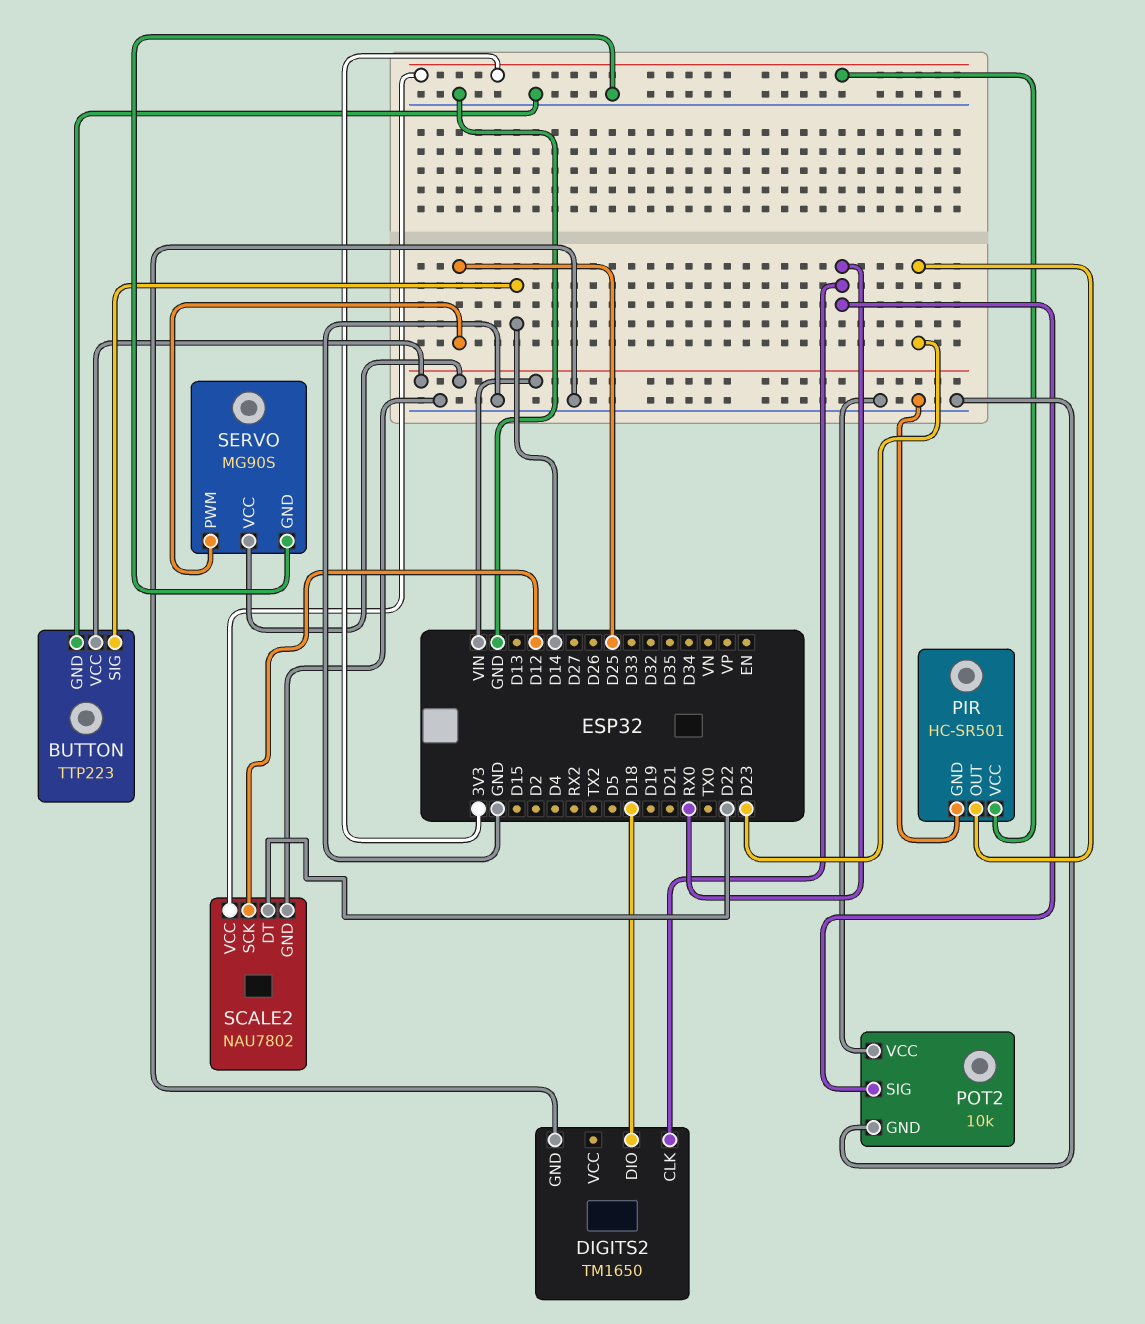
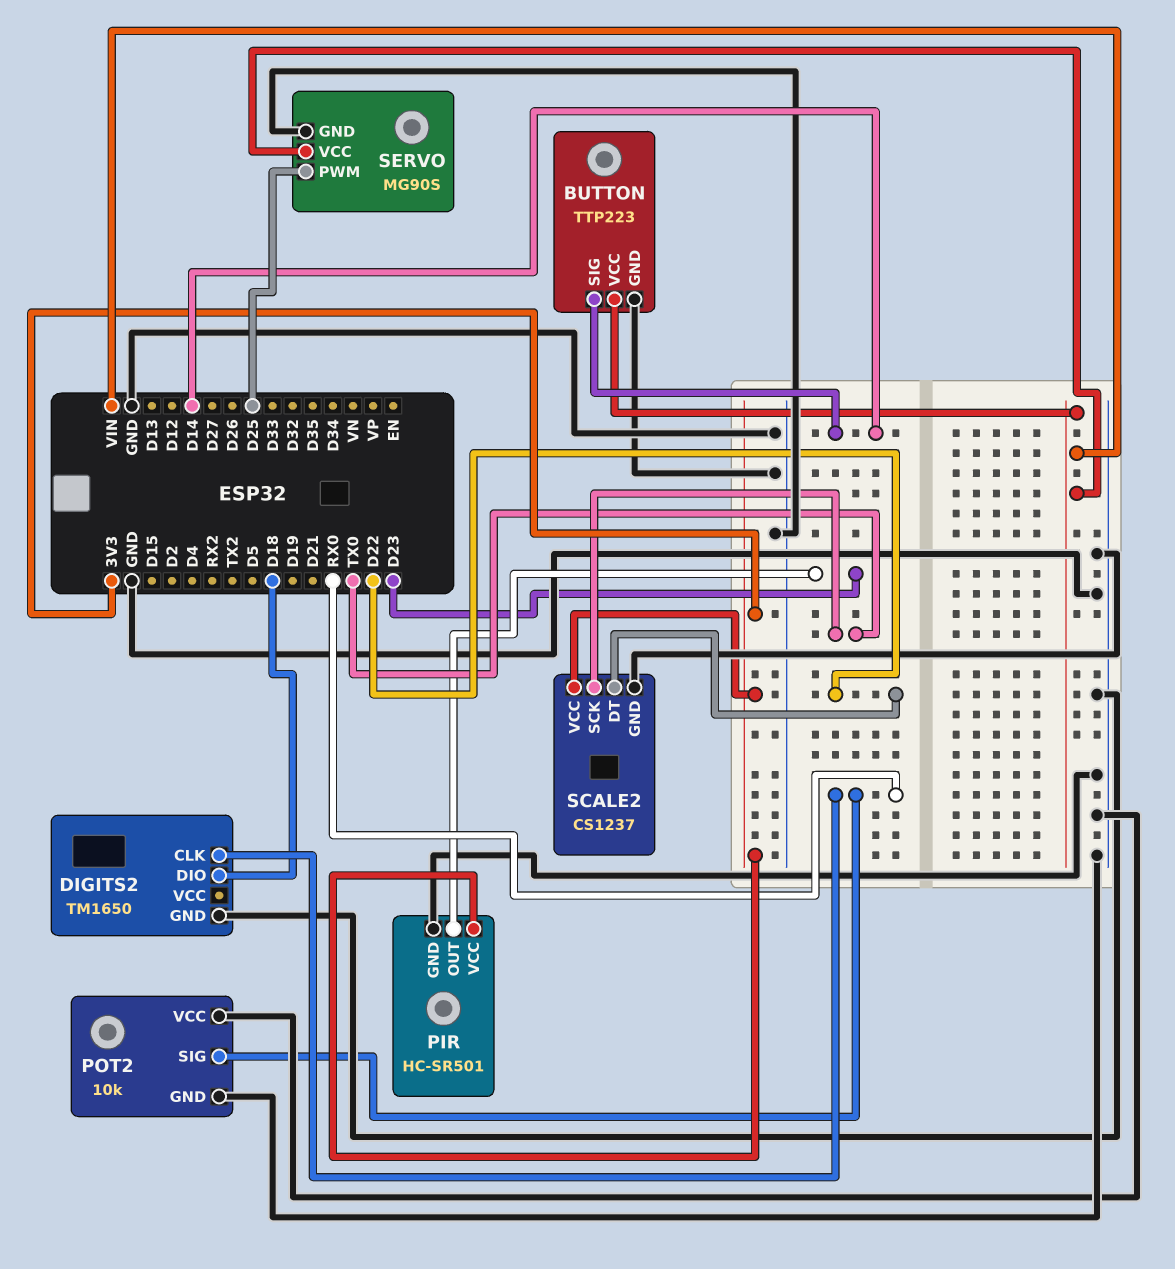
SCALE2: NAU7802 -> CS1237
SCALE2 pin SCK: D12 -> TX0

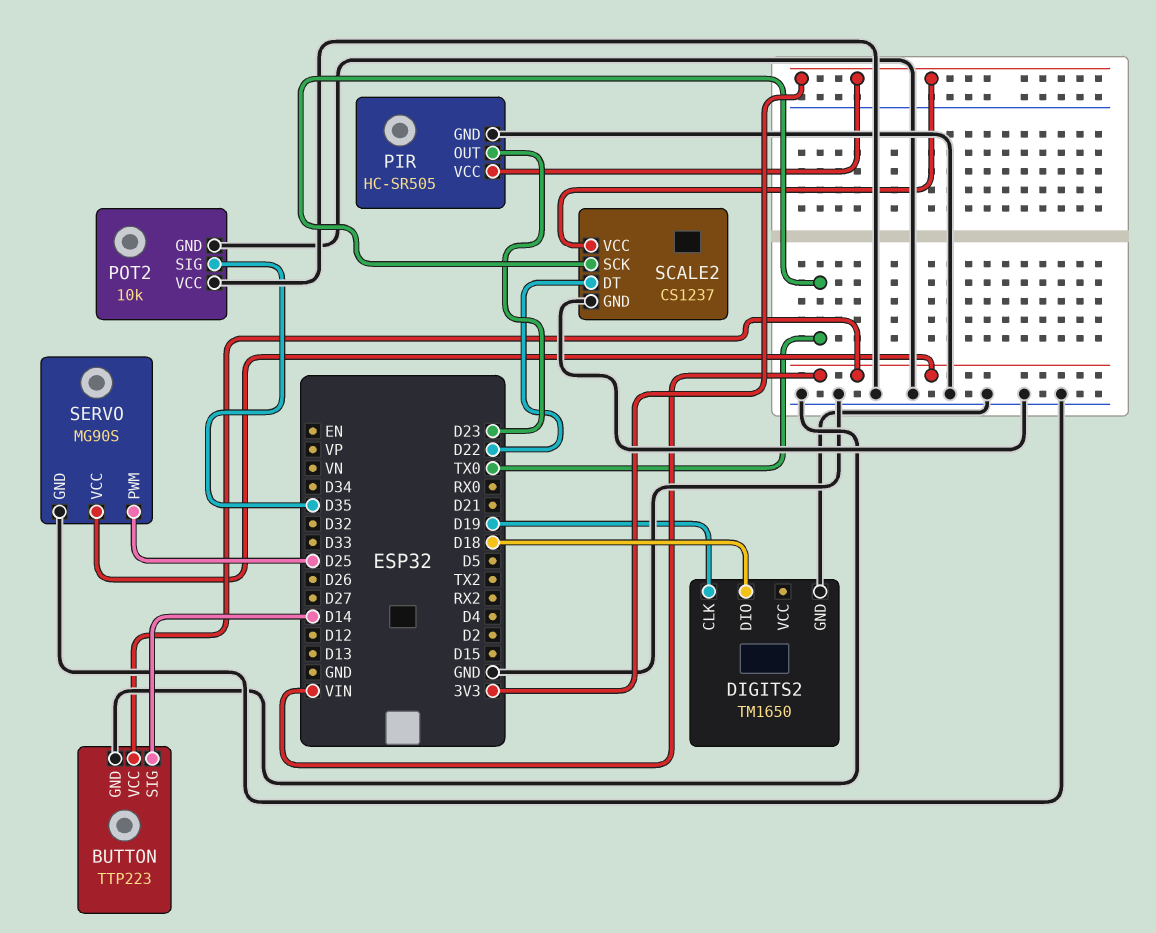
DIGITS2 pin CLK: RX0 -> D19
PIR: HC-SR501 -> HC-SR505
POT2 pin SIG: RX0 -> D35

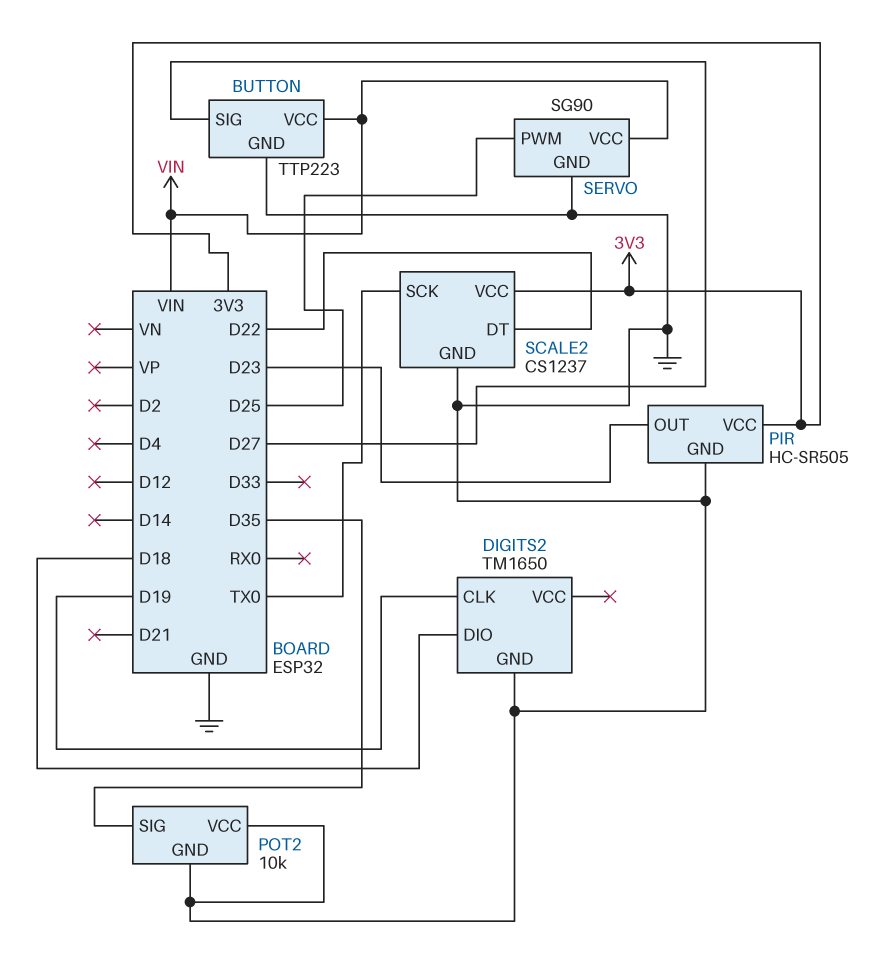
BUTTON pin SIG: D14 -> D27
SERVO: MG90S -> SG90

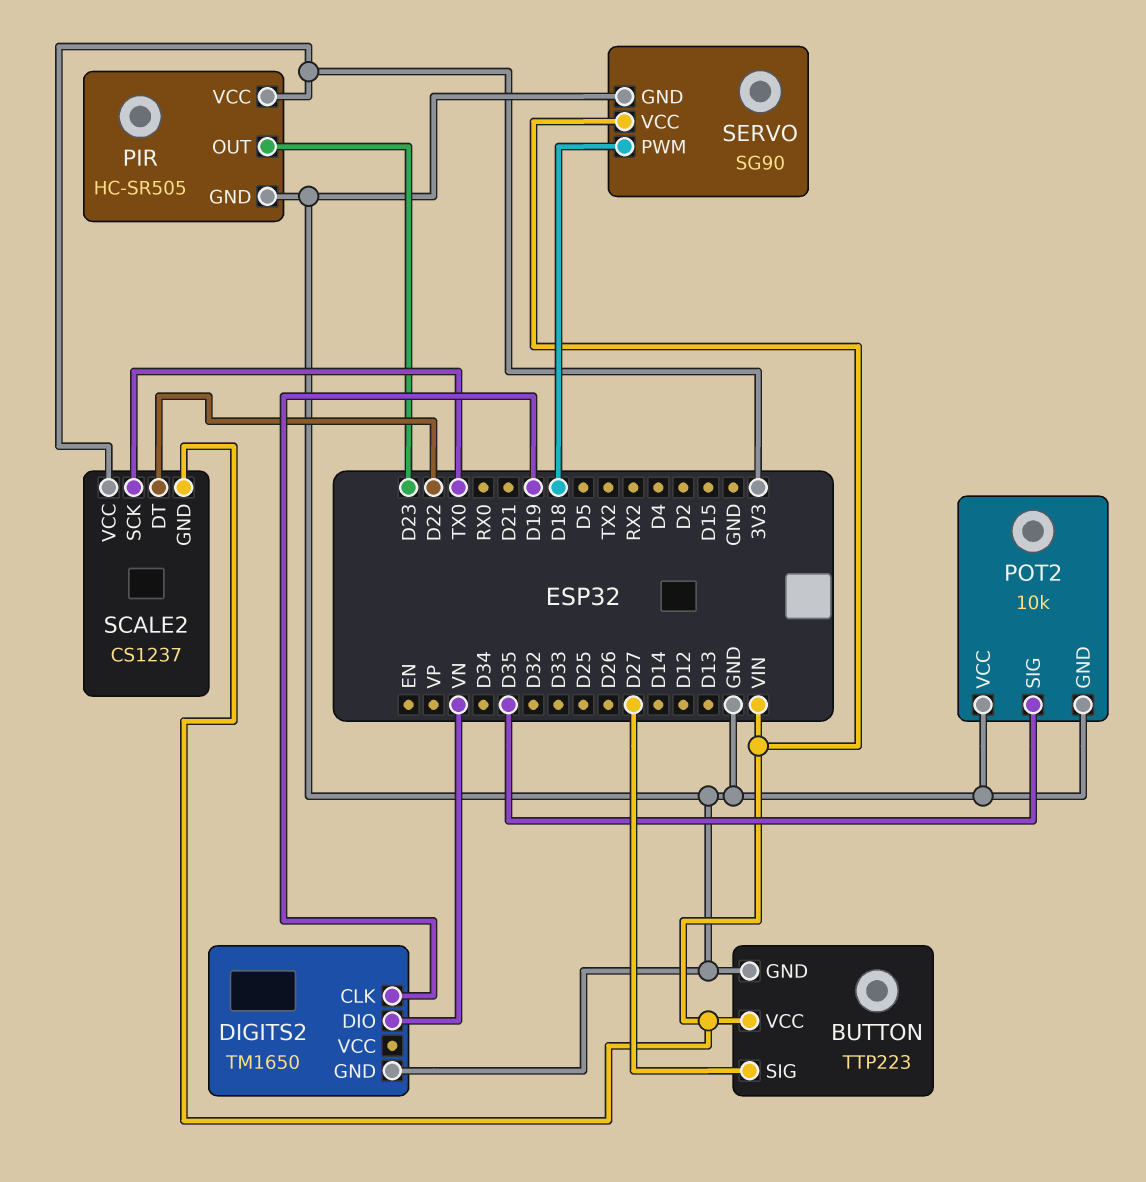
DIGITS2 pin DIO: D18 -> VN
SCALE2 pin GND: GND -> VIN
SERVO pin PWM: D25 -> D18

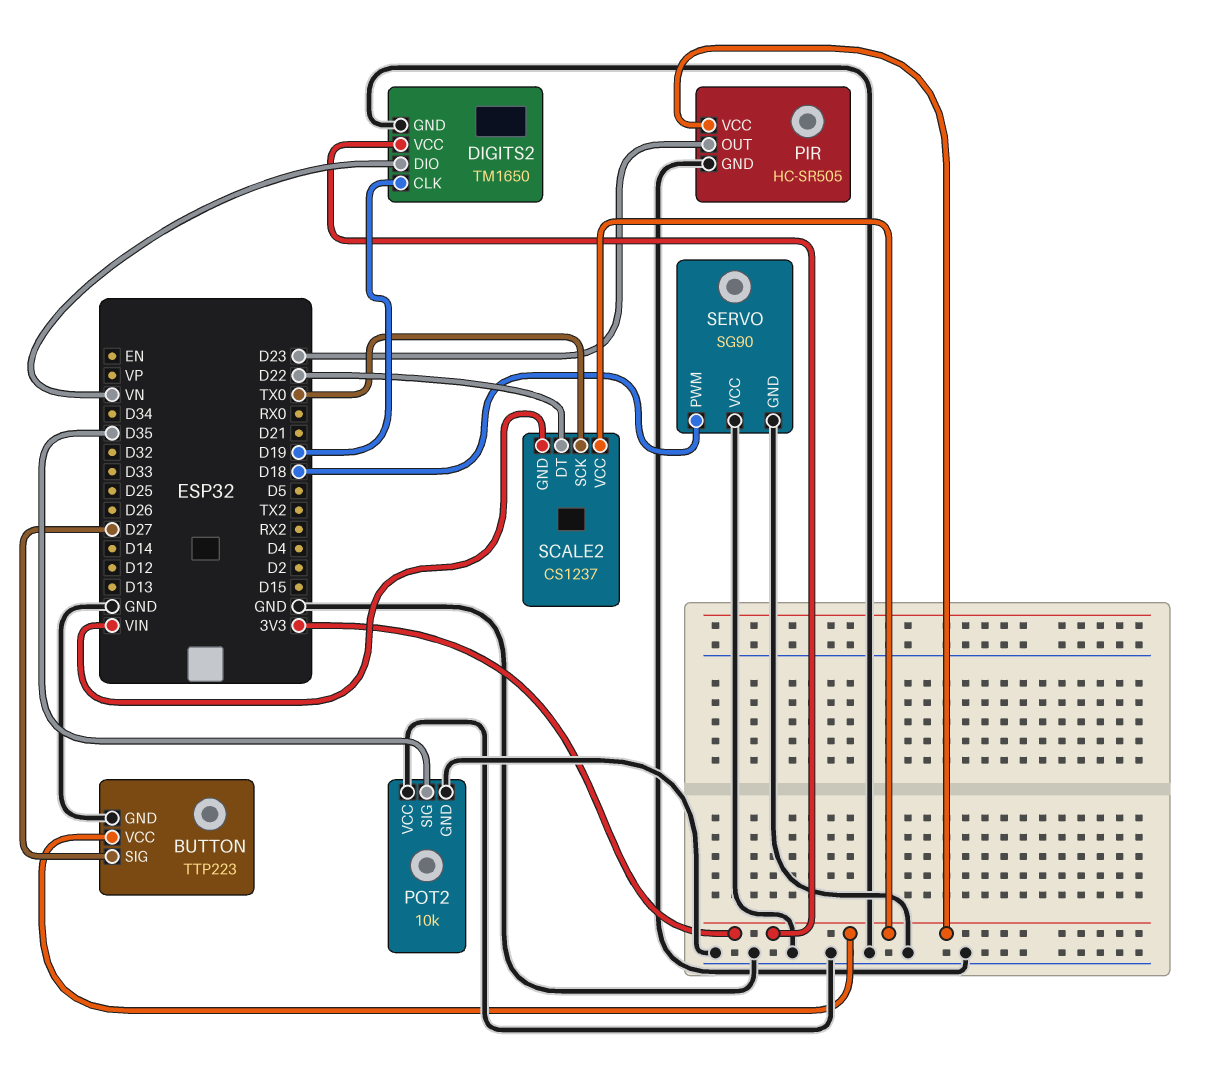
BUTTON pin VCC: VIN -> 3V3
DIGITS2 pin VCC: none -> 3V3
SERVO pin VCC: VIN -> GND

